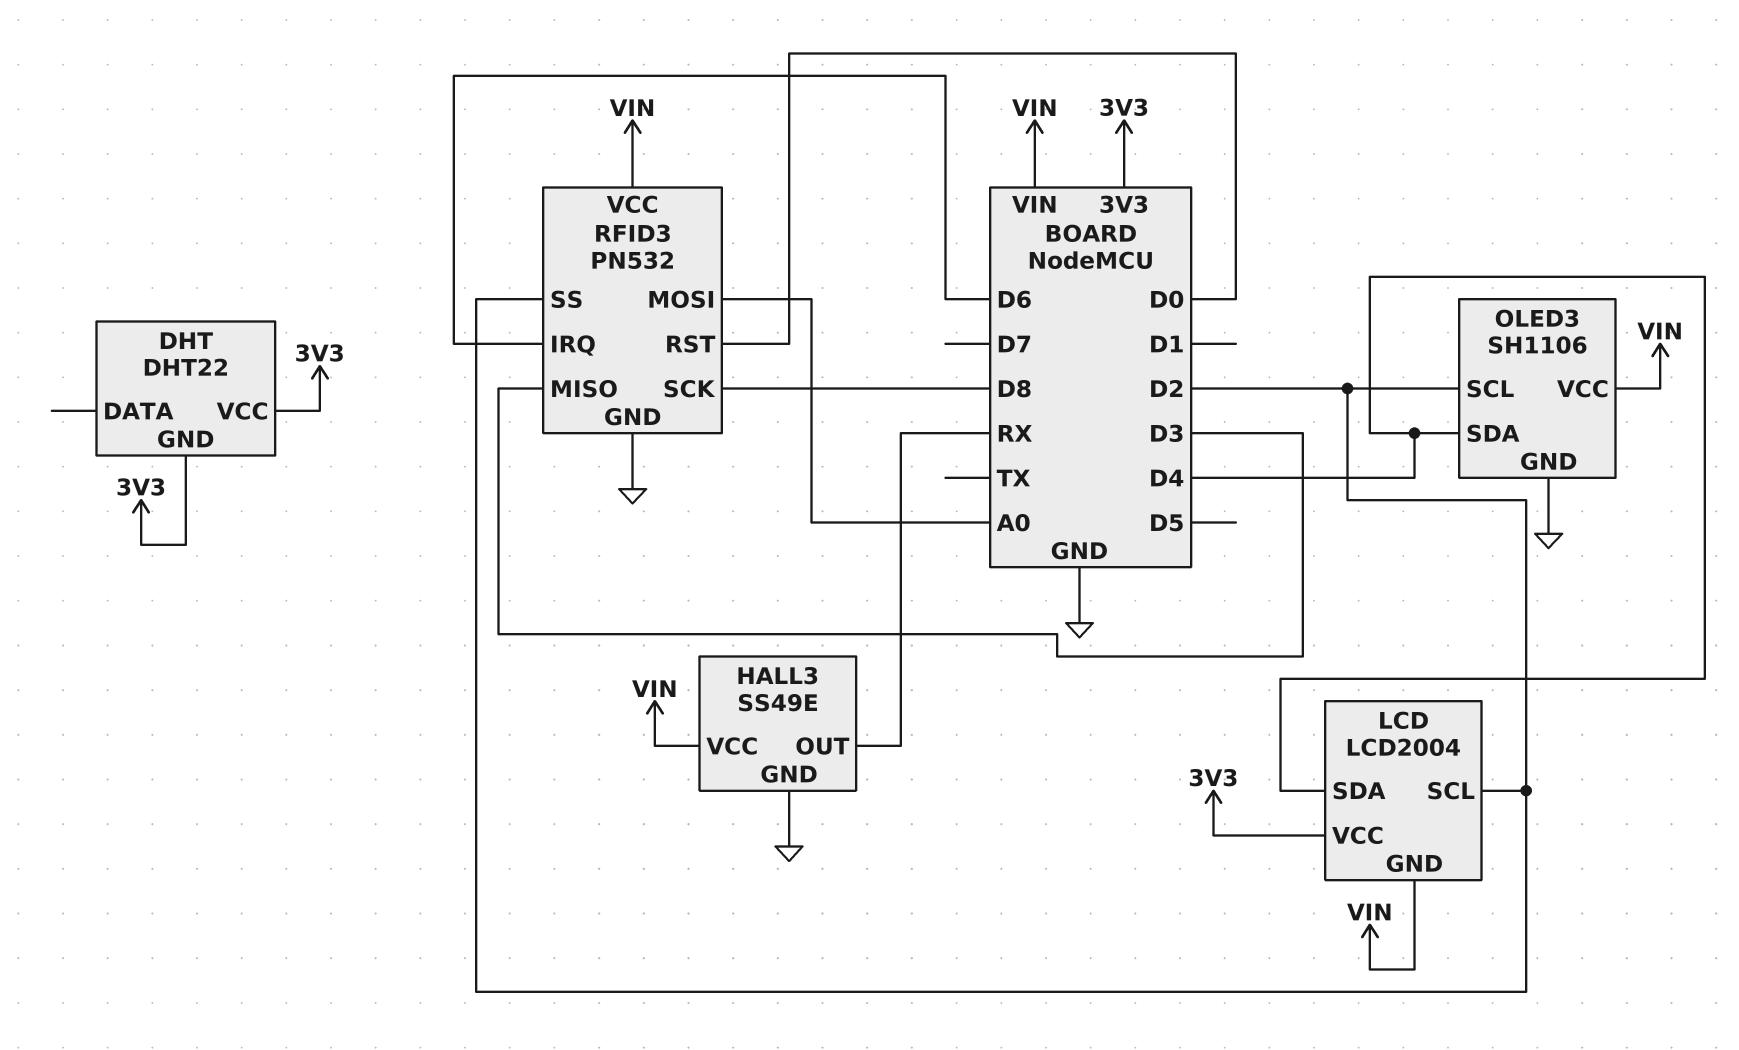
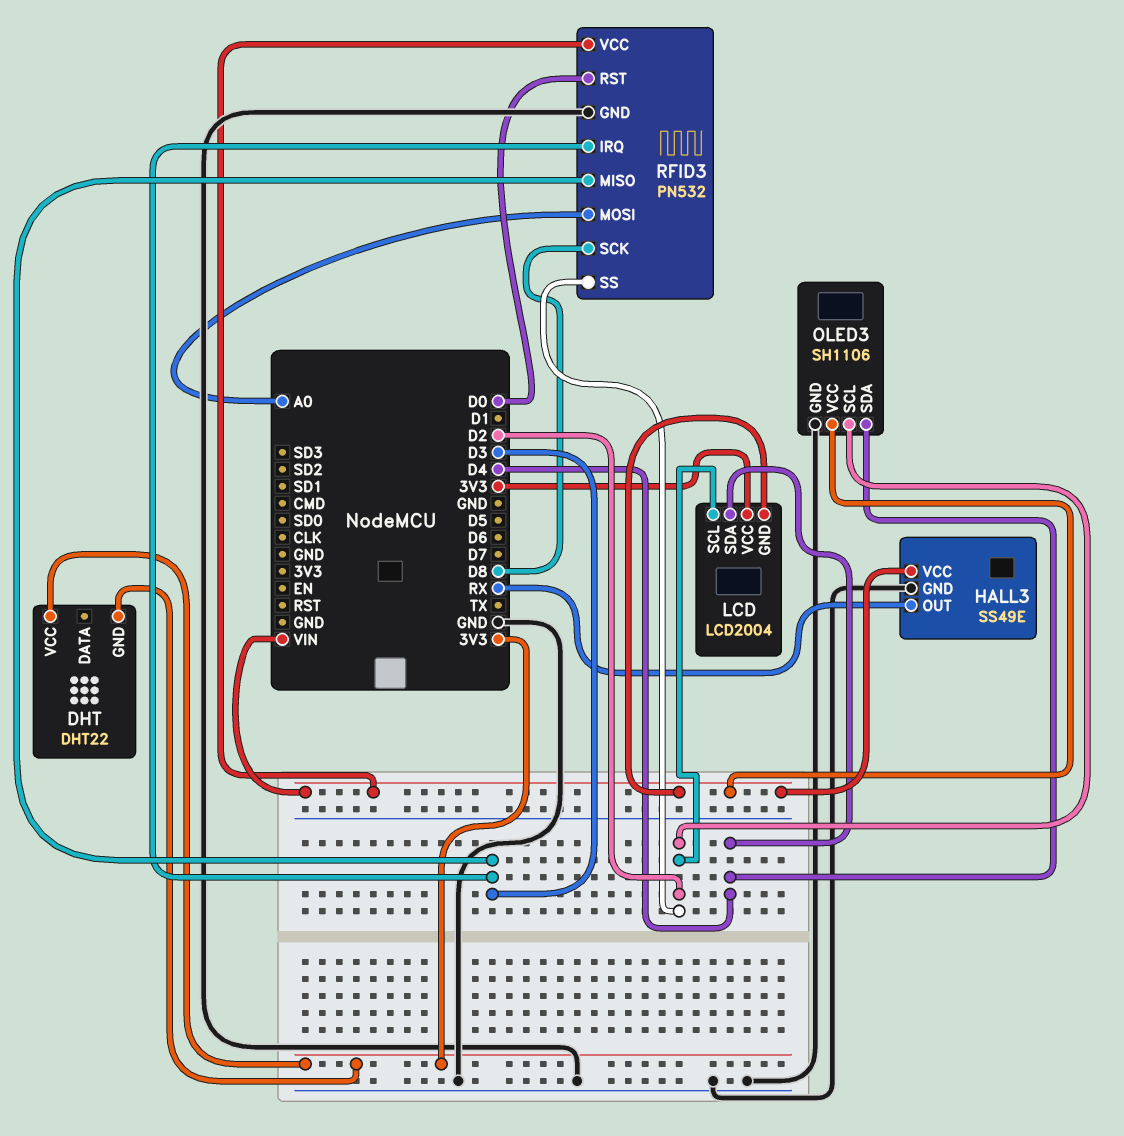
RFID3 pin IRQ: D6 -> D3

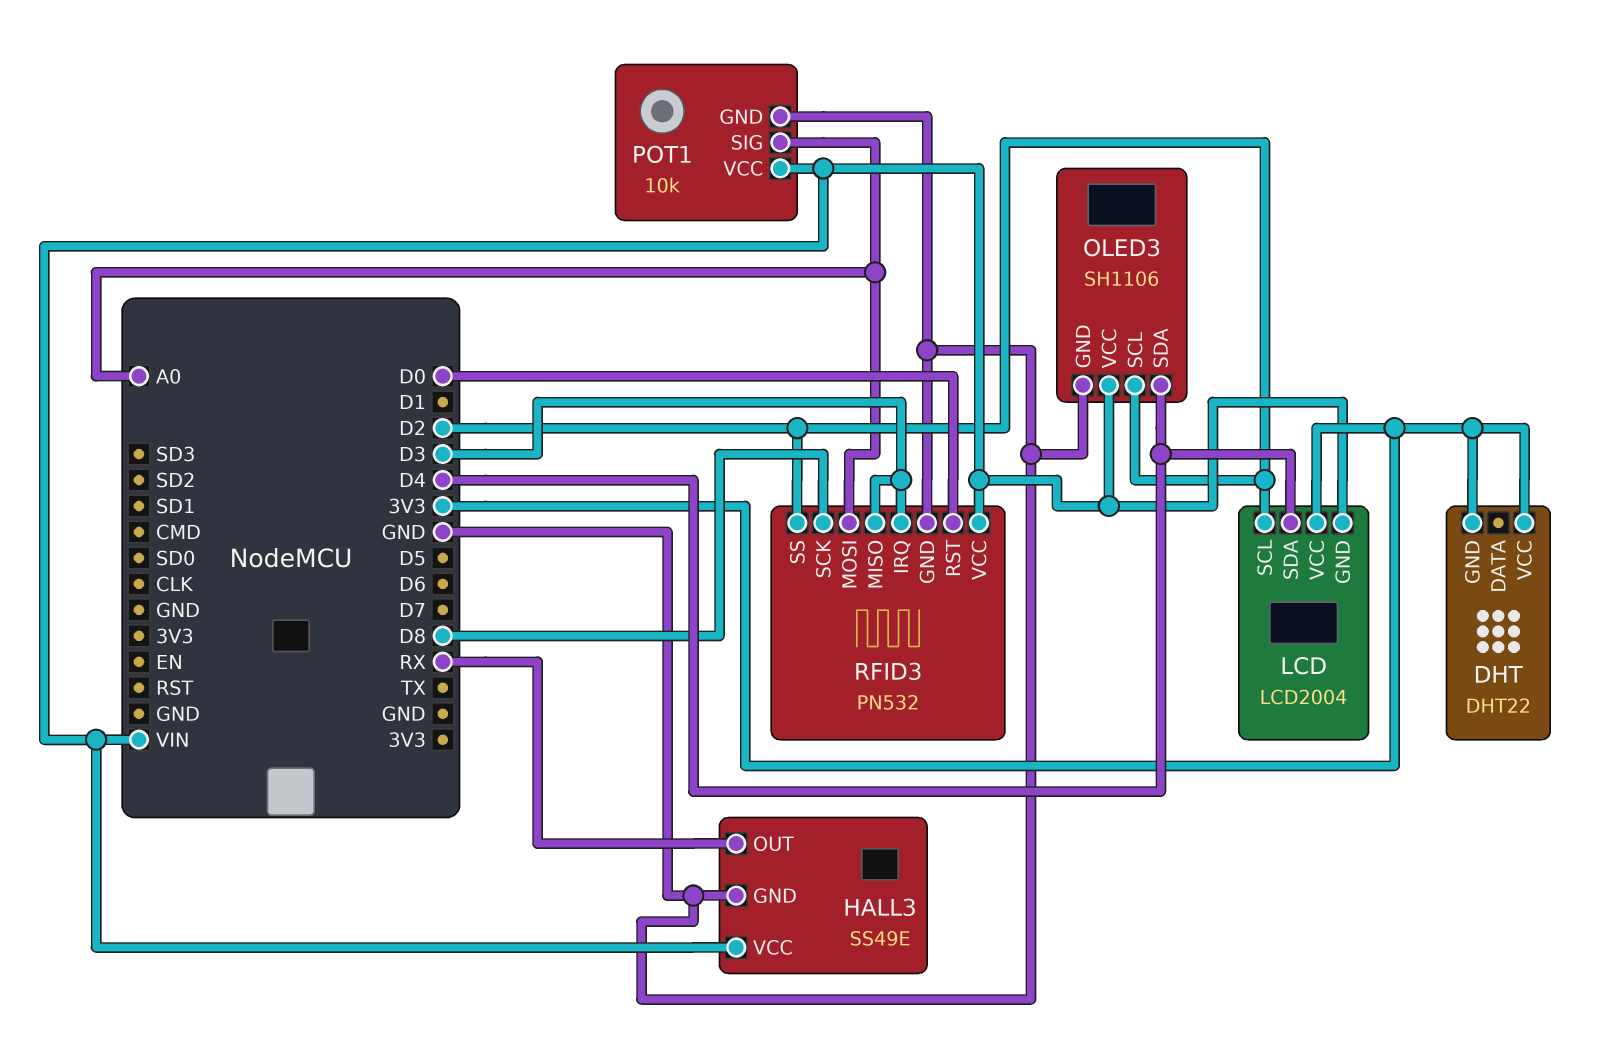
POT1: none -> 10k
POT1 pin GND: none -> GND
POT1 pin SIG: none -> A0
POT1 pin VCC: none -> VIN

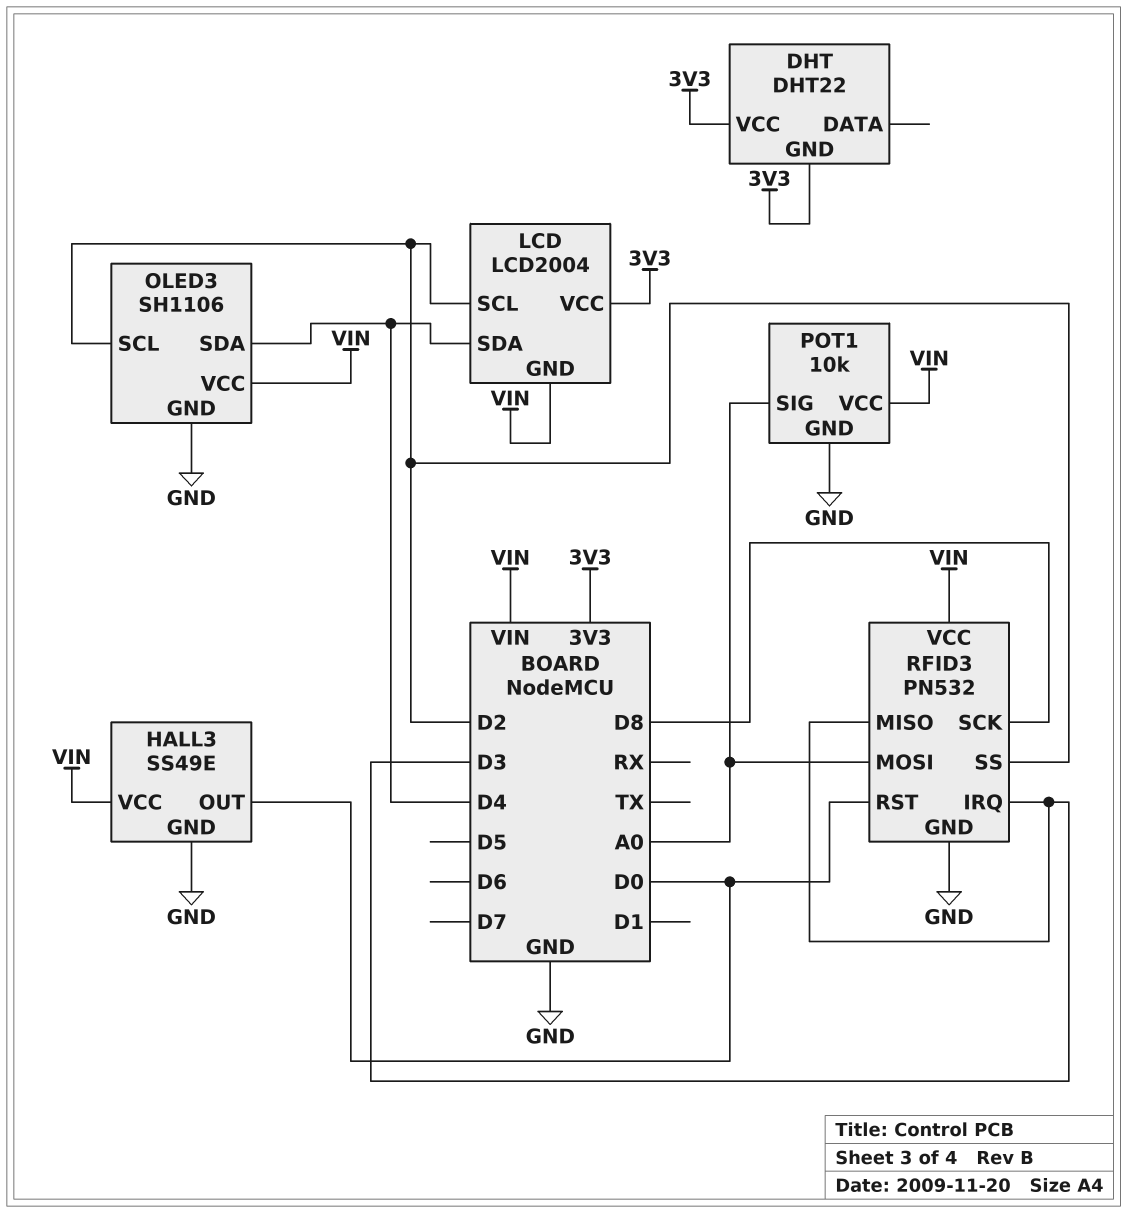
HALL3 pin OUT: RX -> D0

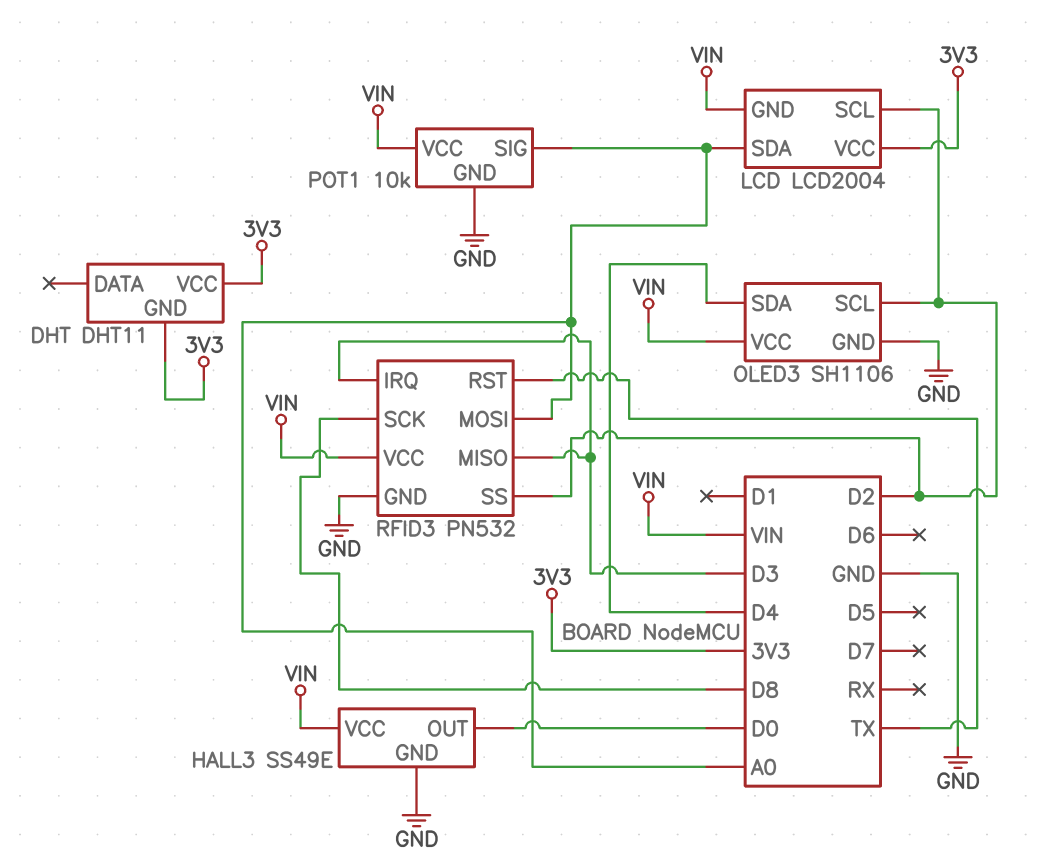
DHT: DHT22 -> DHT11
LCD pin SDA: D4 -> A0
RFID3 pin RST: D0 -> TX

